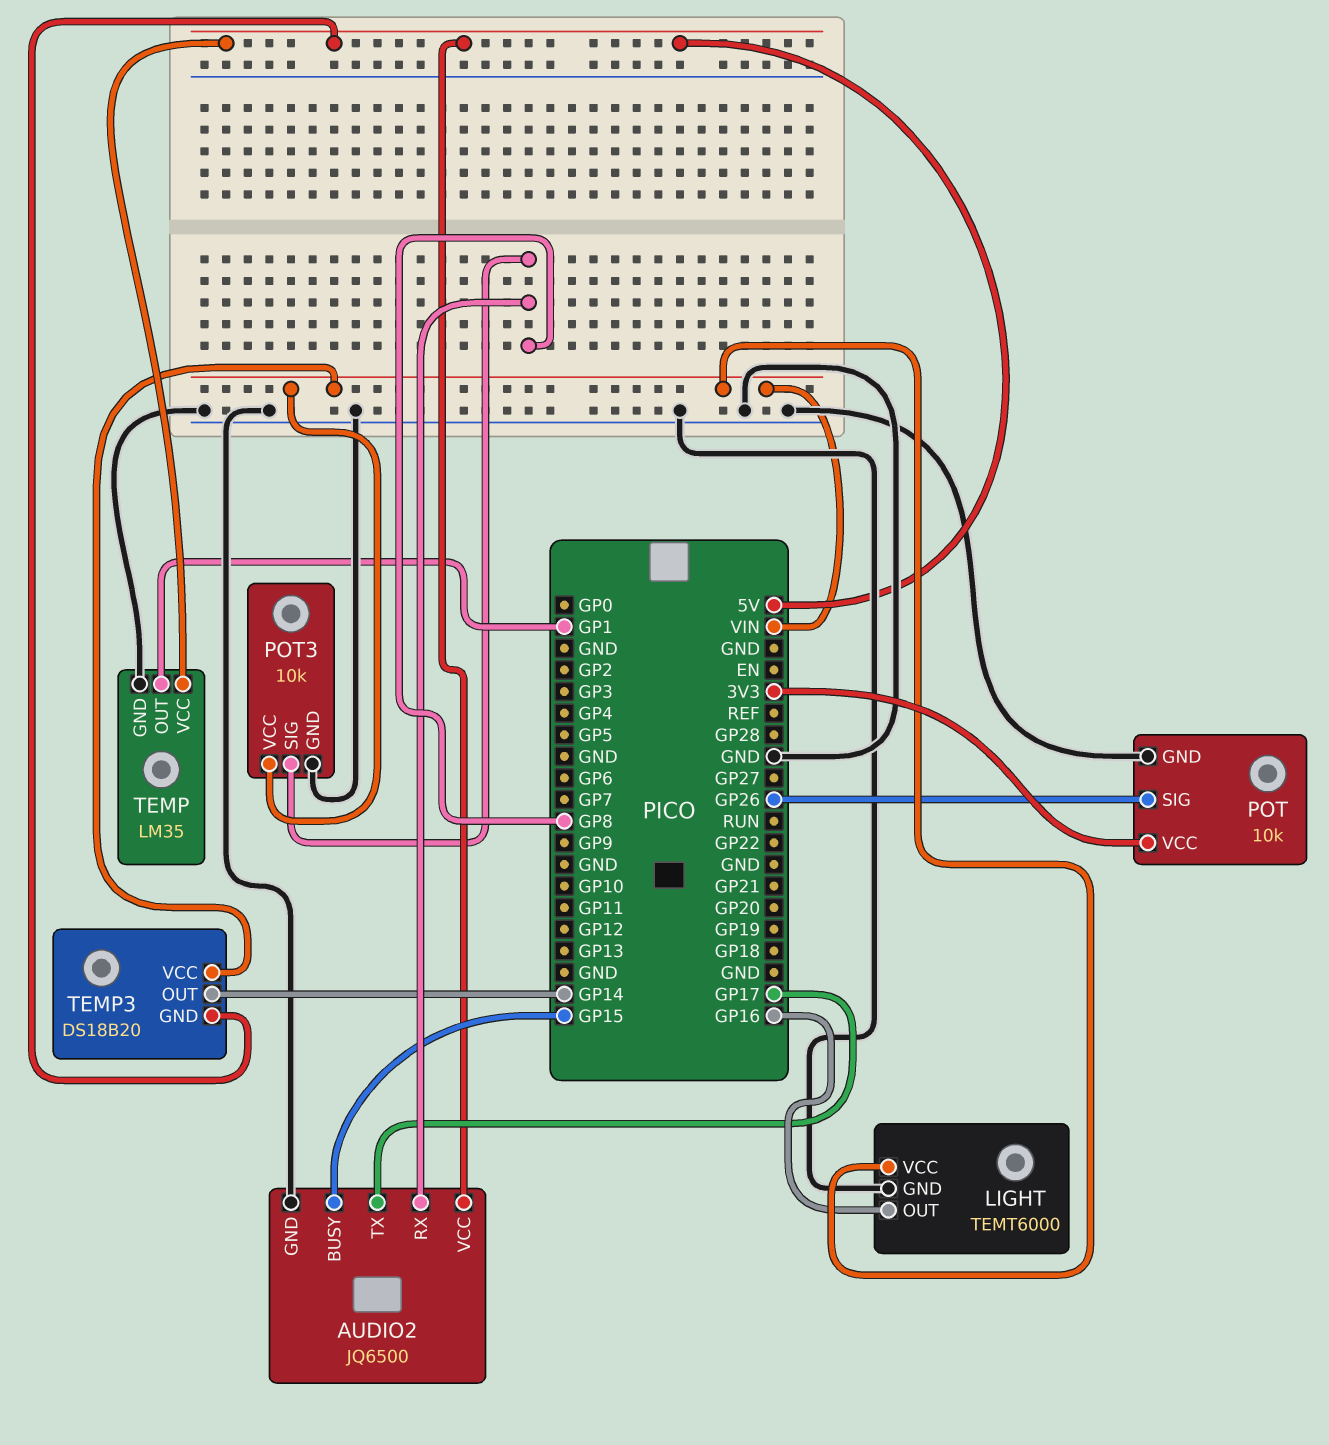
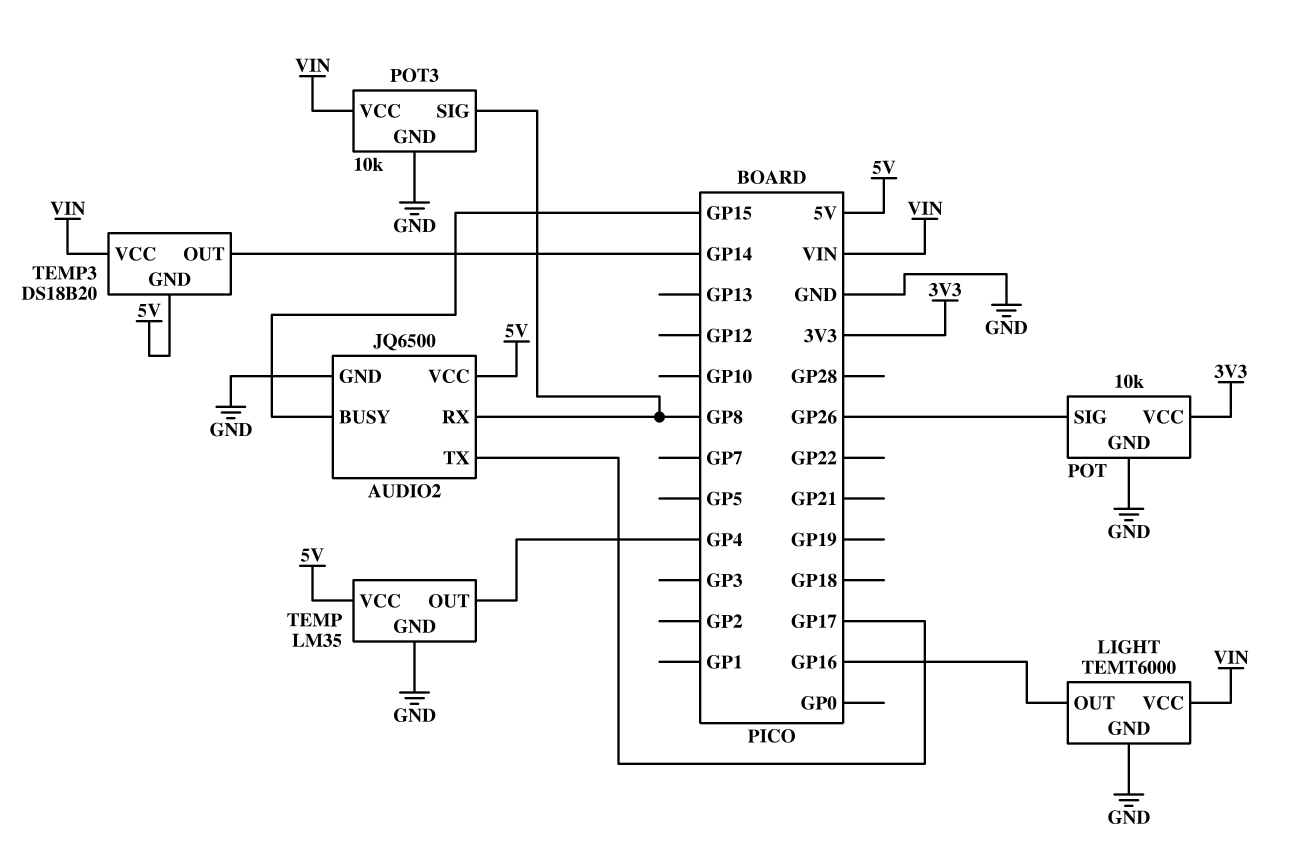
TEMP pin OUT: GP1 -> GP4

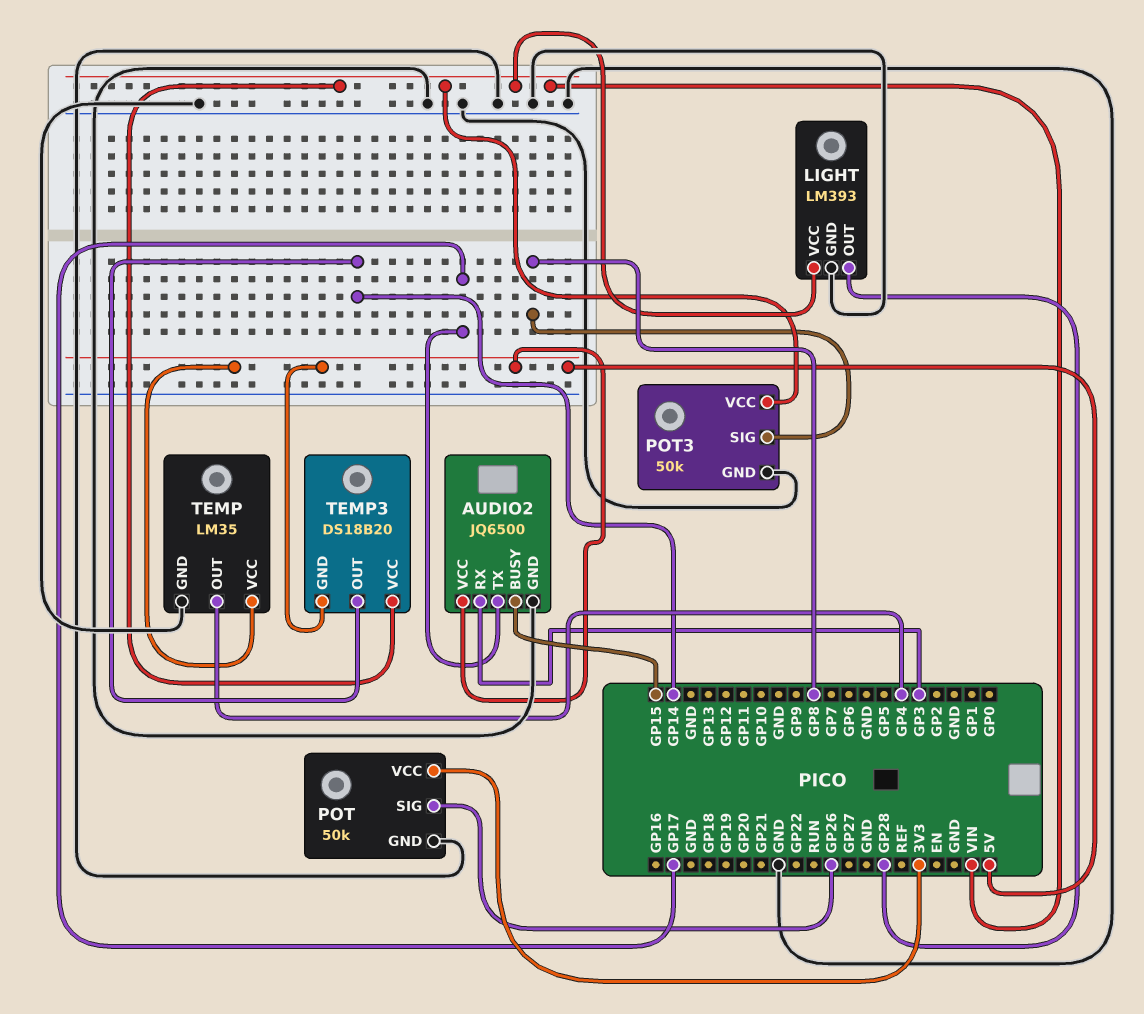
AUDIO2 pin RX: GP8 -> GP3
LIGHT: TEMT6000 -> LM393
LIGHT pin OUT: GP16 -> GP28
POT: 10k -> 50k
POT3: 10k -> 50k

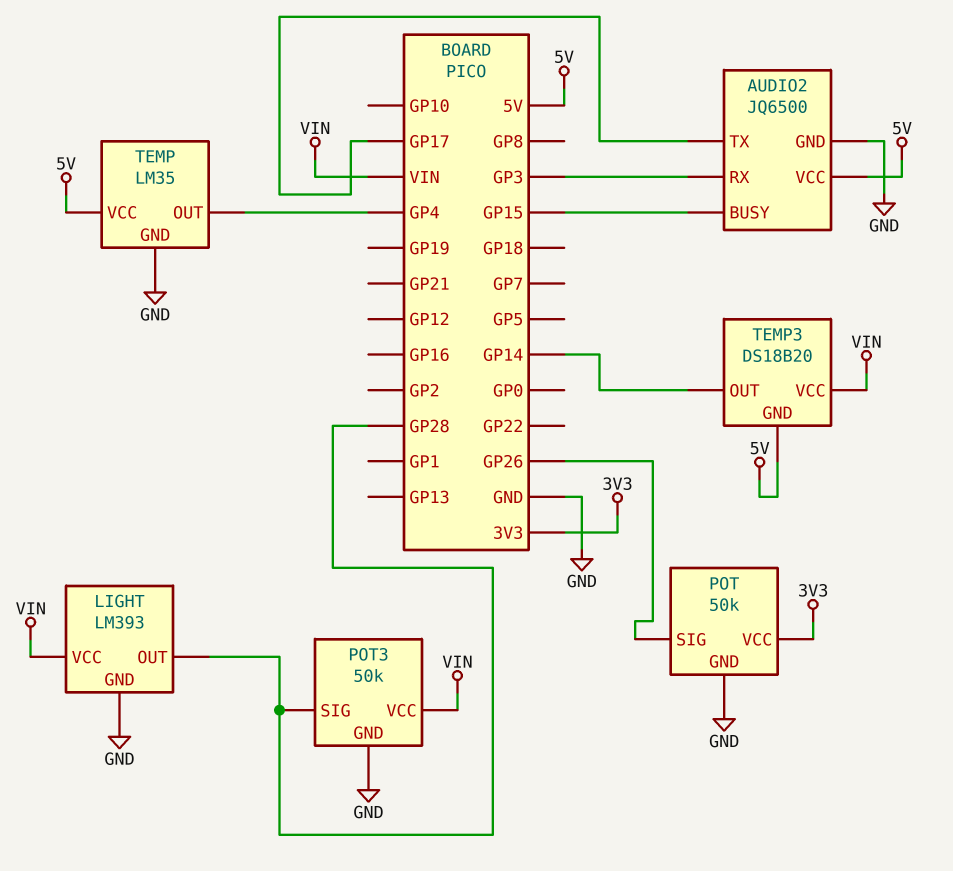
POT3 pin SIG: GP8 -> GP28

